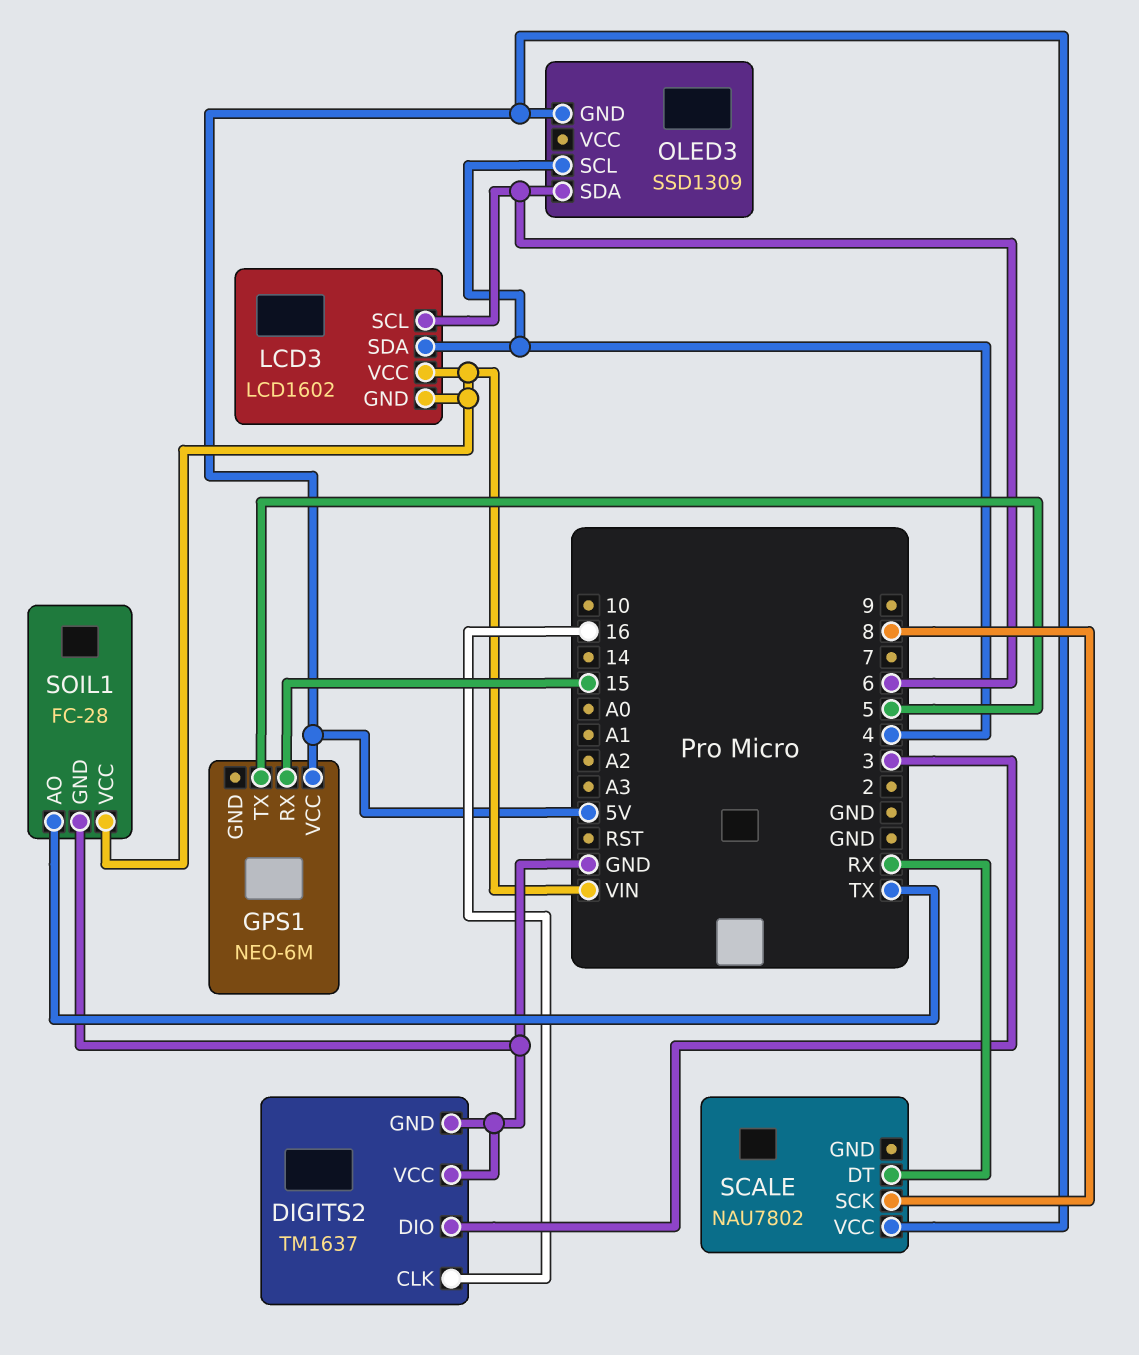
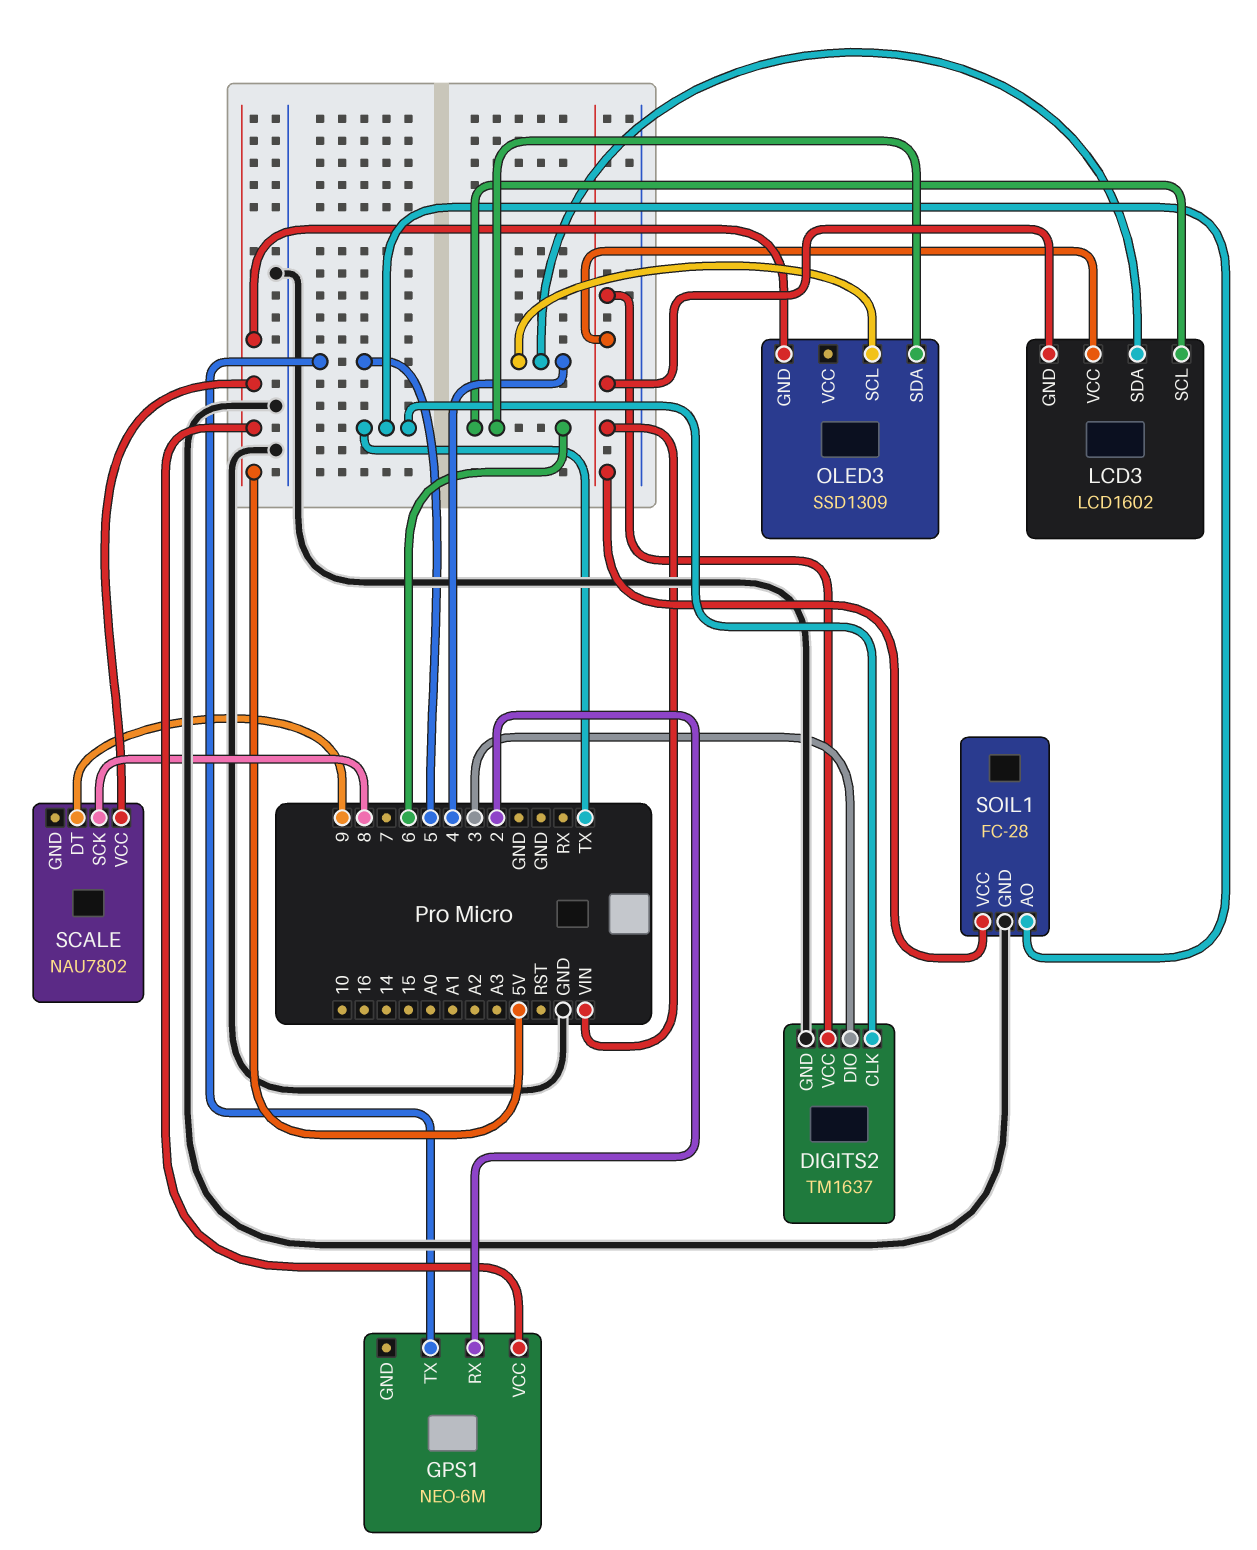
DIGITS2 pin CLK: 16 -> TX
DIGITS2 pin VCC: GND -> VIN
GPS1 pin RX: 15 -> 2
SCALE pin DT: RX -> 9

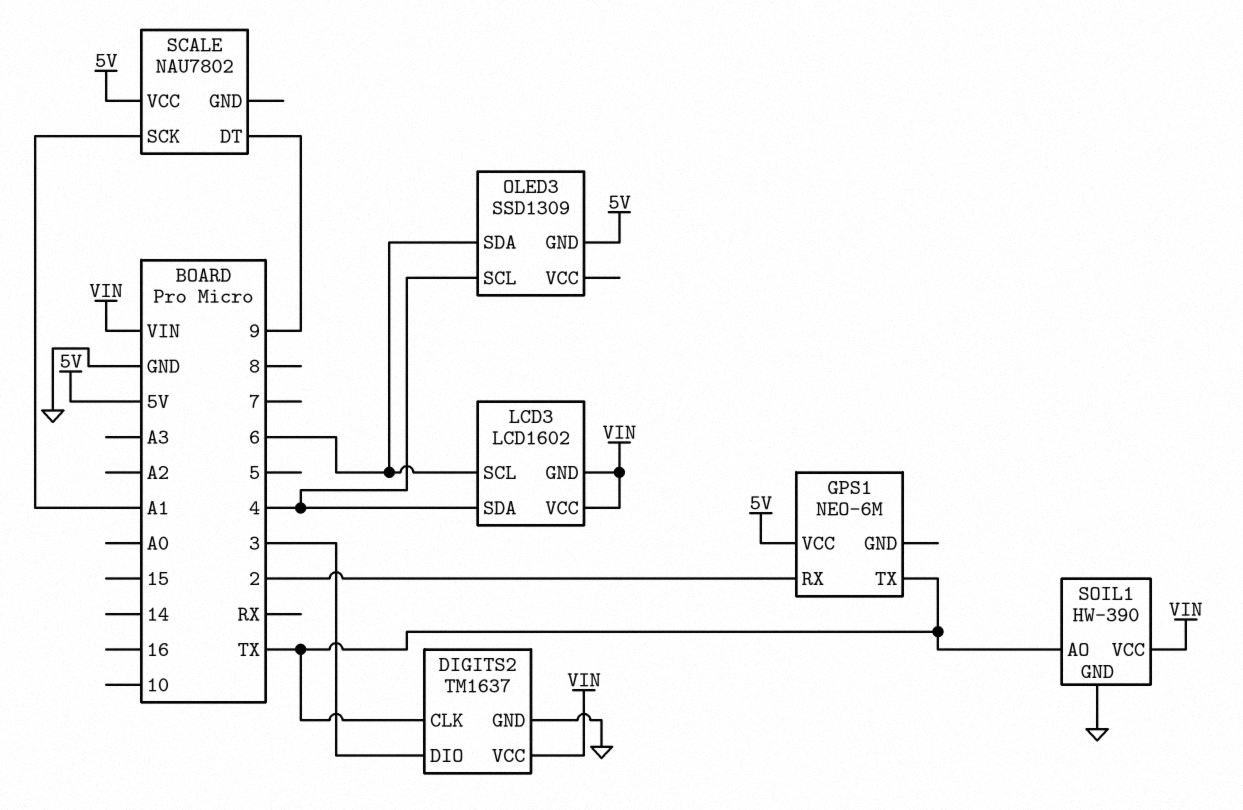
GPS1 pin TX: 5 -> TX
SCALE pin SCK: 8 -> A1
SOIL1: FC-28 -> HW-390

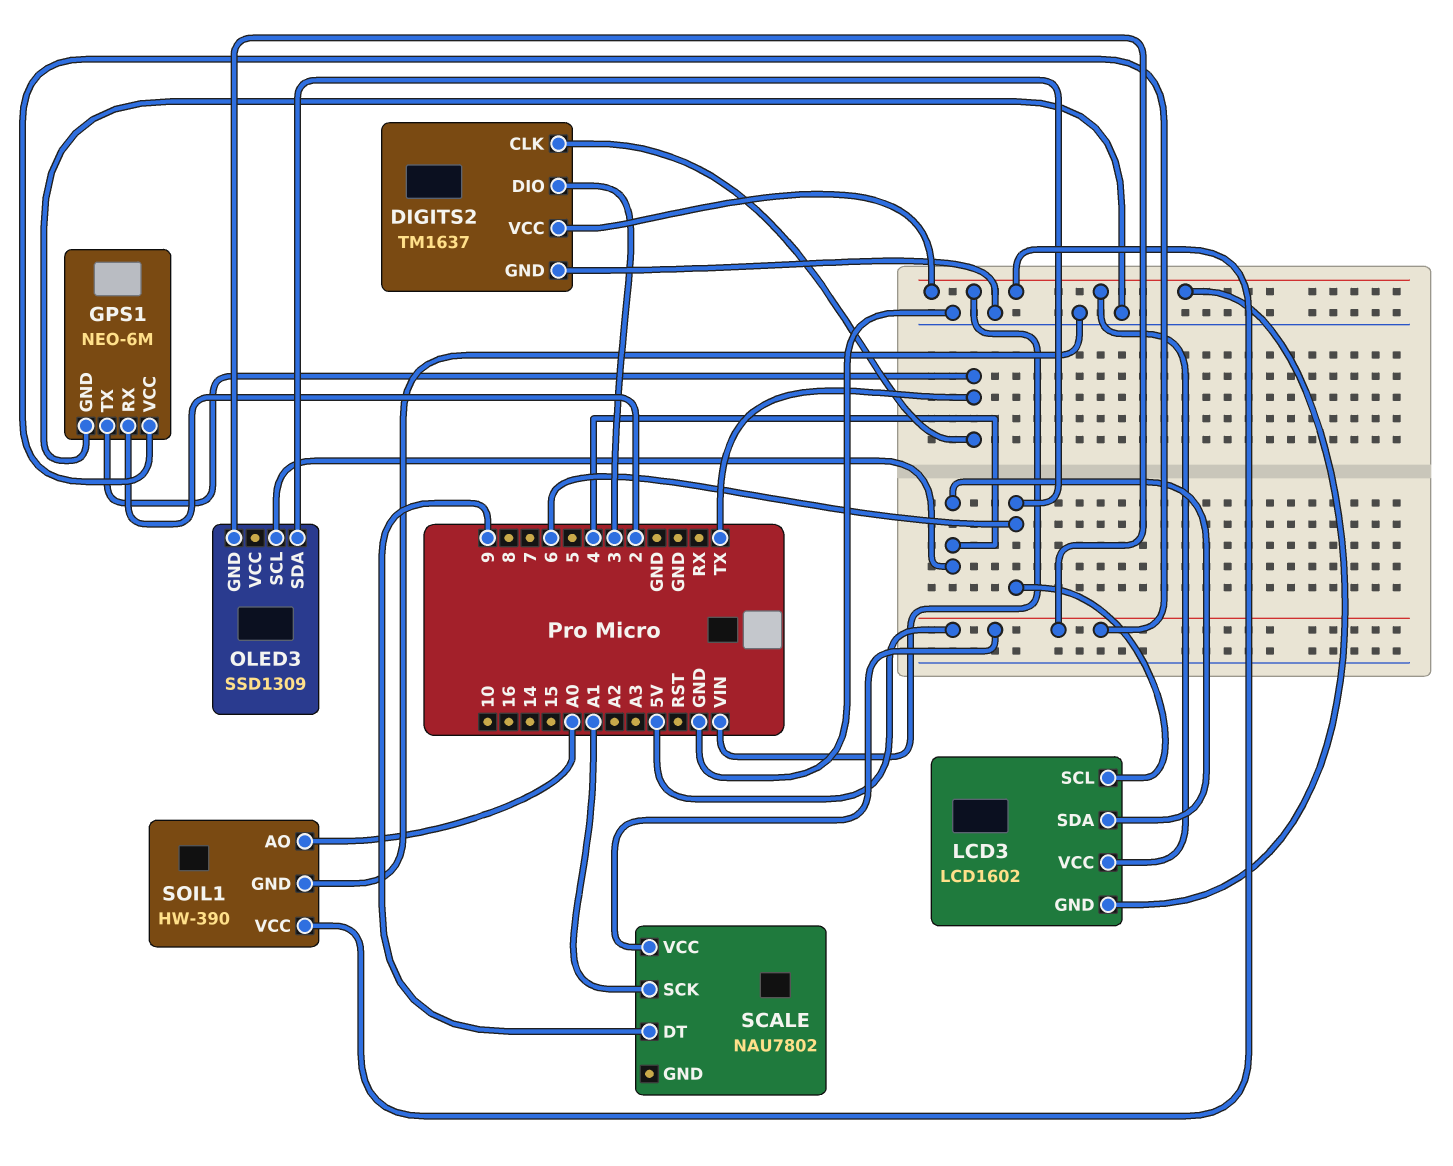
GPS1 pin GND: none -> GND
SOIL1 pin AO: TX -> A0

